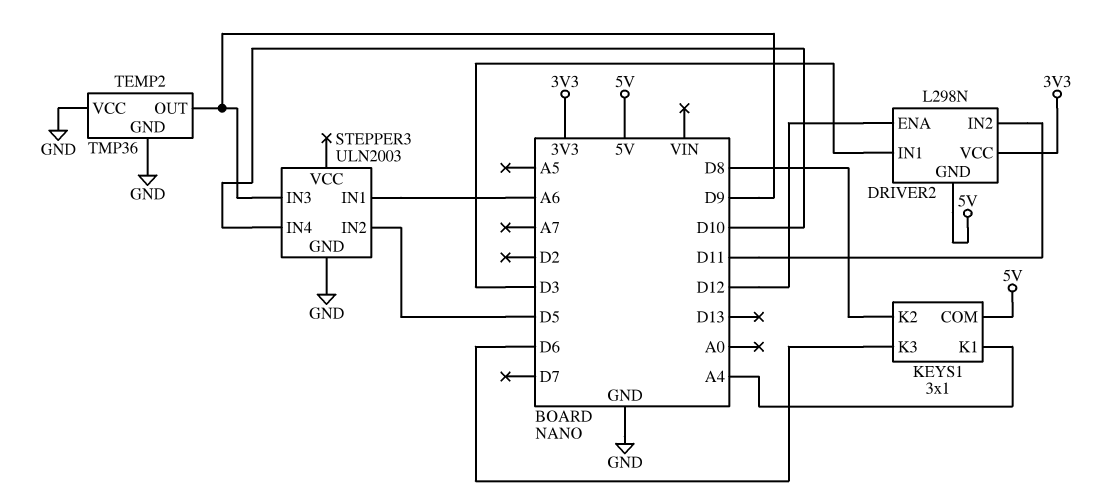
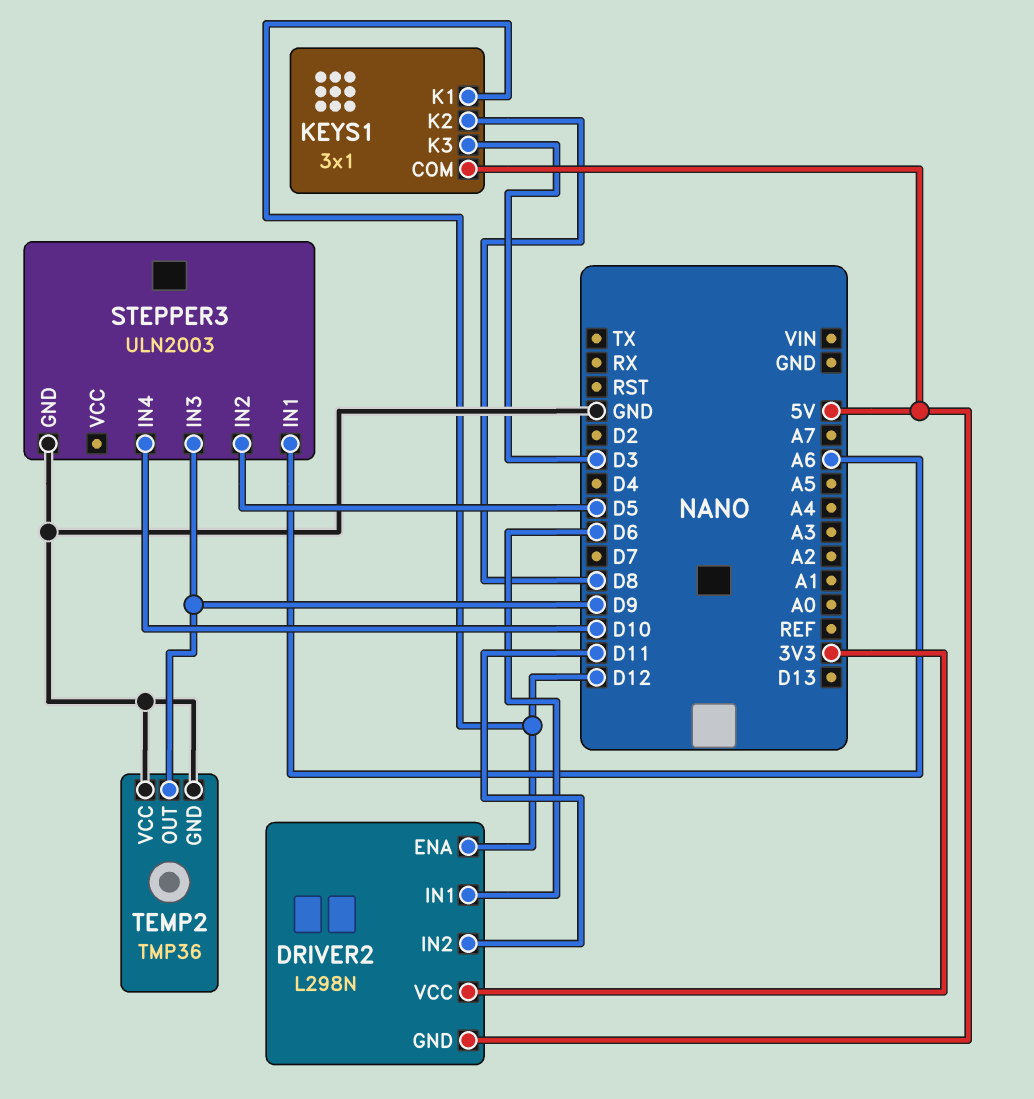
DRIVER2 pin IN1: D3 -> D6
KEYS1 pin K1: A4 -> D12
KEYS1 pin K3: D6 -> D3

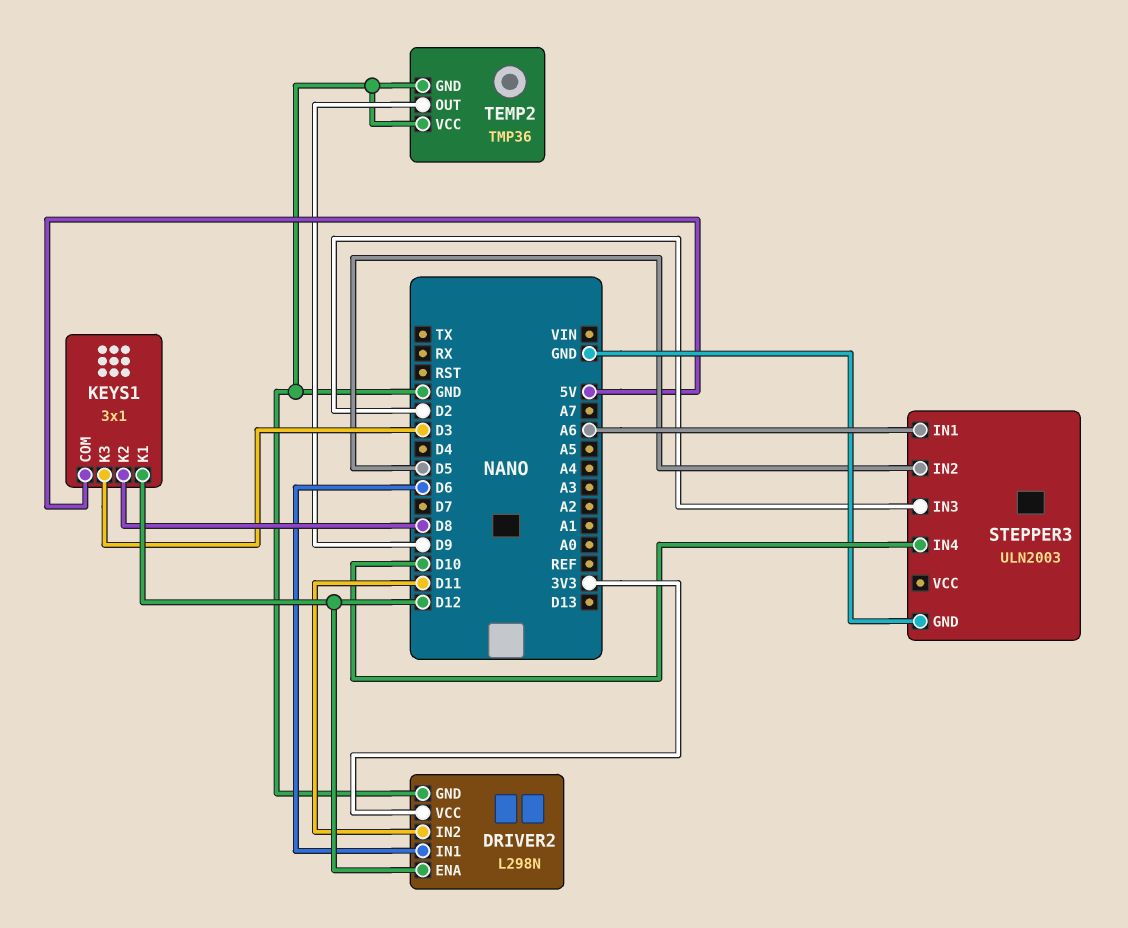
DRIVER2 pin GND: 5V -> GND
STEPPER3 pin IN3: D9 -> D2

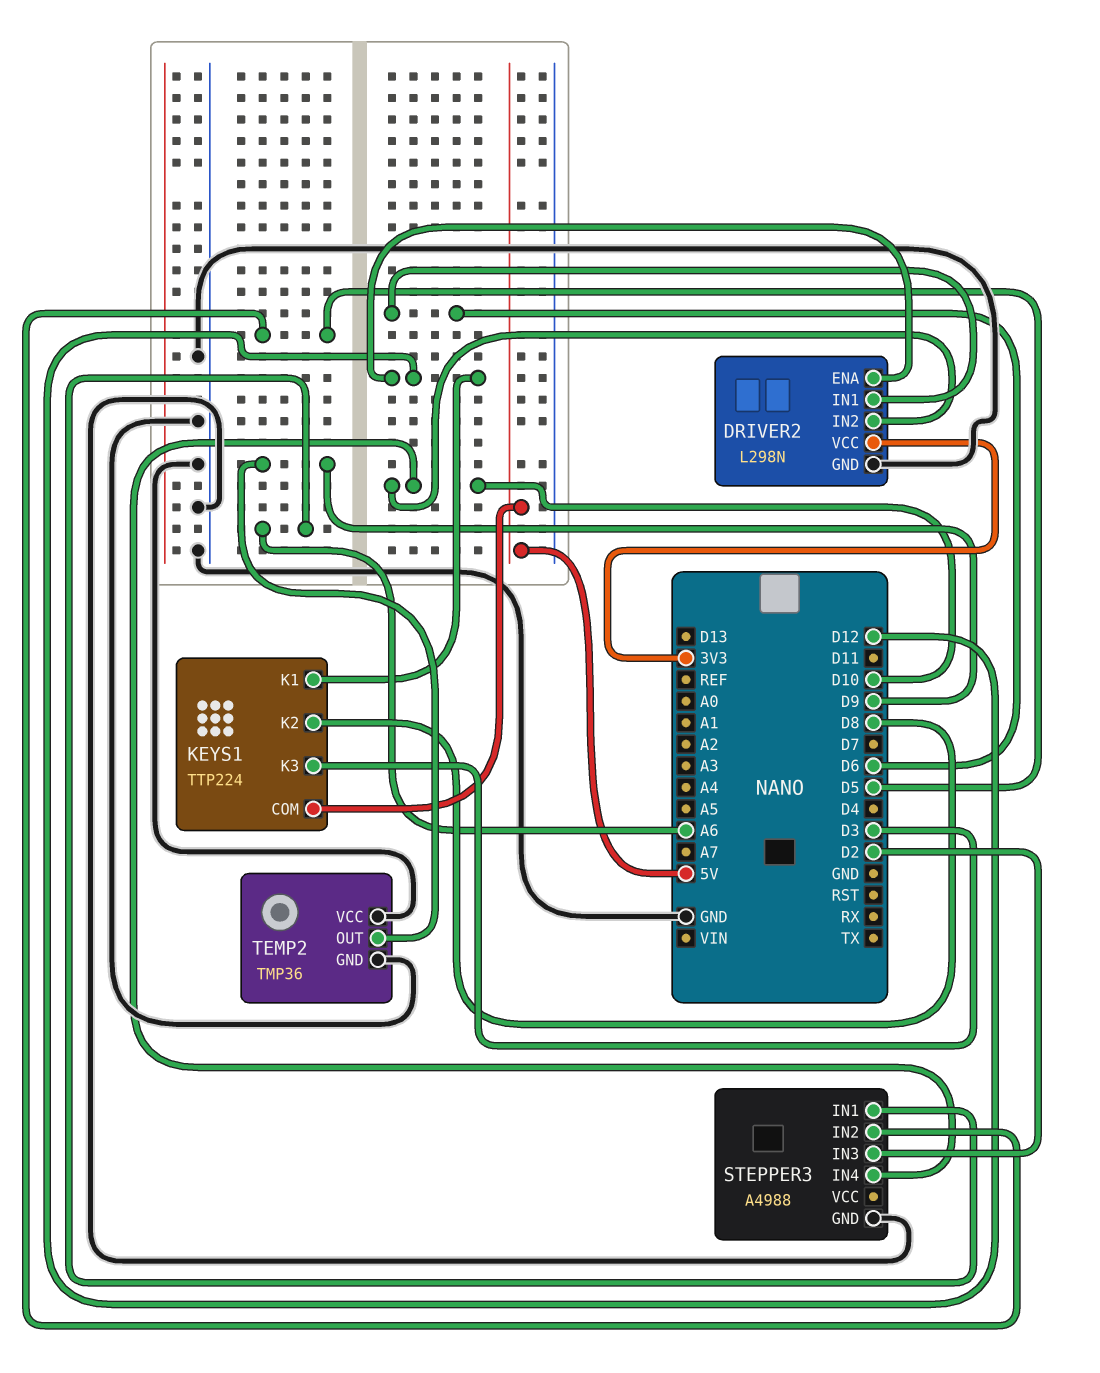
DRIVER2 pin IN2: D11 -> D10
KEYS1: 3x1 -> TTP224
STEPPER3: ULN2003 -> A4988

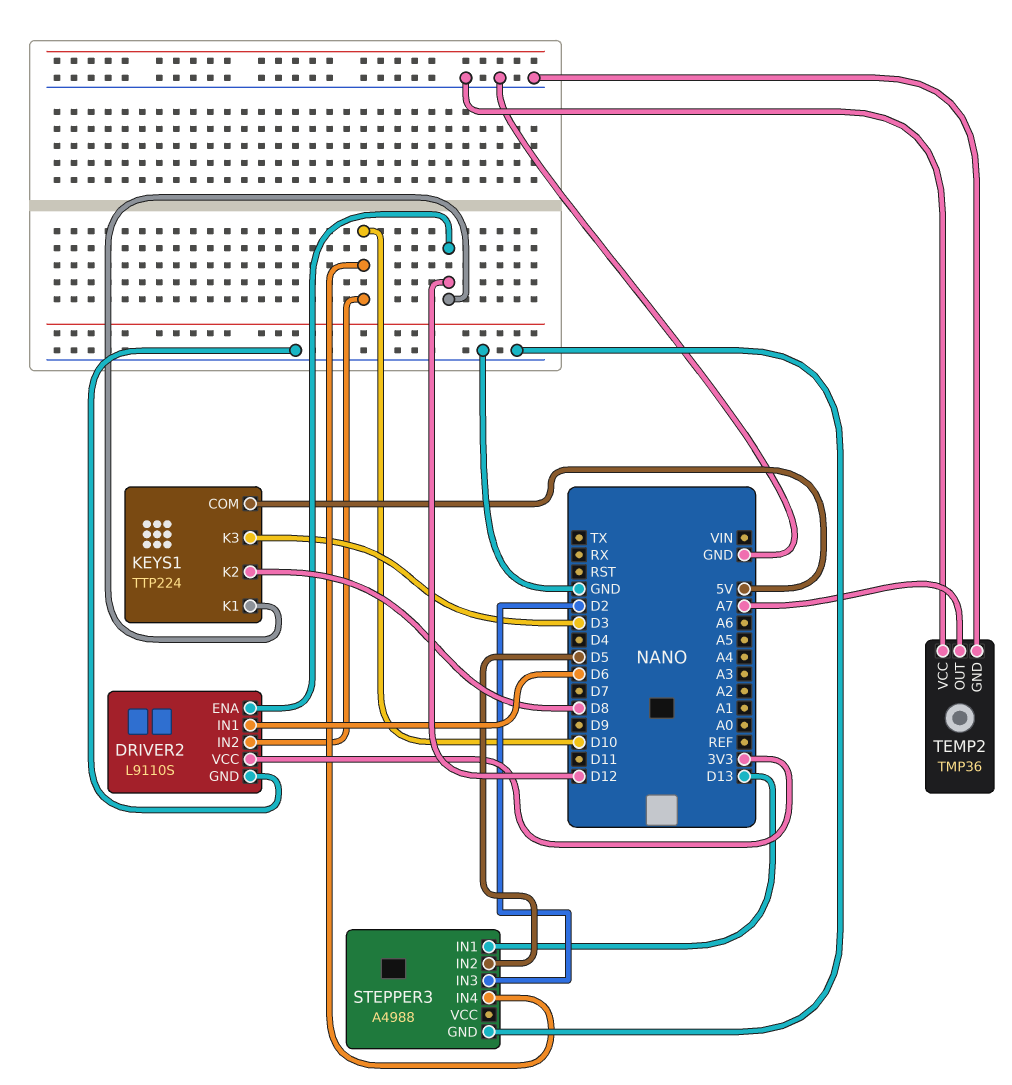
DRIVER2: L298N -> L9110S
STEPPER3 pin IN1: A6 -> D13
TEMP2 pin OUT: D9 -> A7

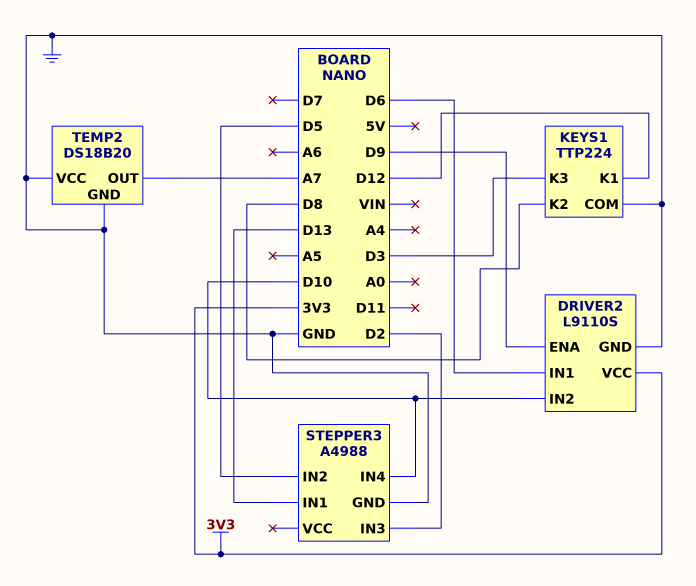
DRIVER2 pin ENA: D12 -> D9
KEYS1 pin COM: 5V -> GND
TEMP2: TMP36 -> DS18B20

